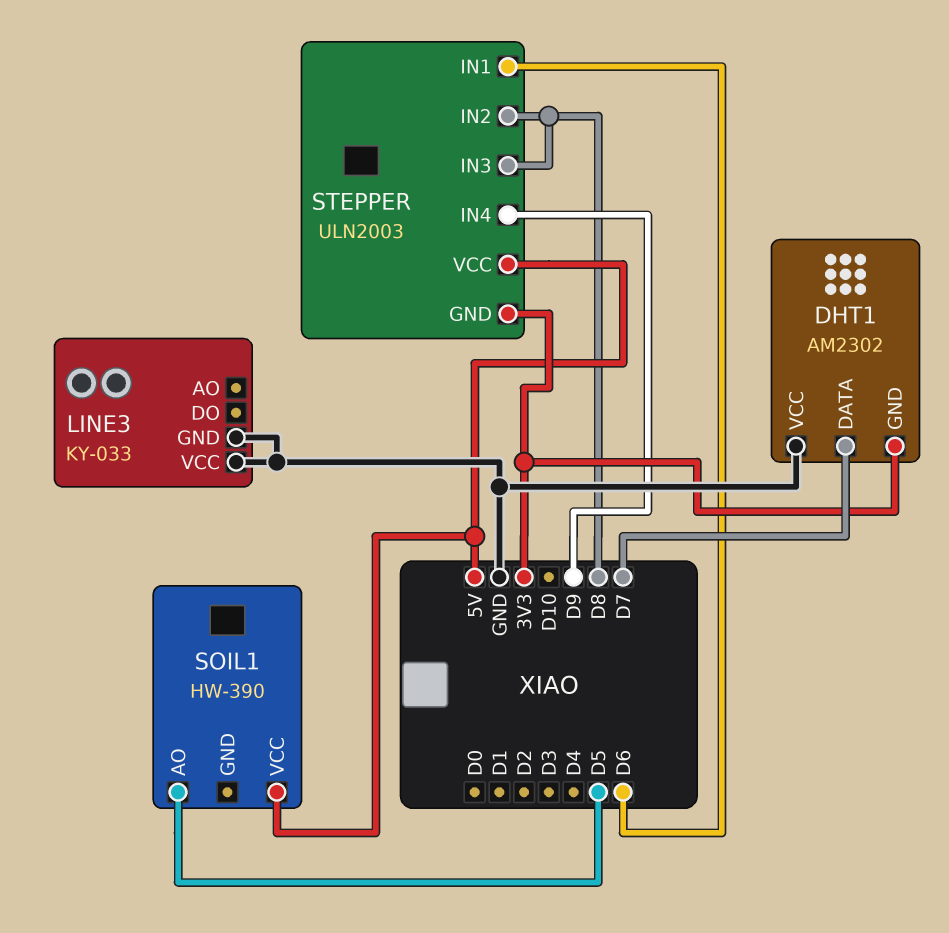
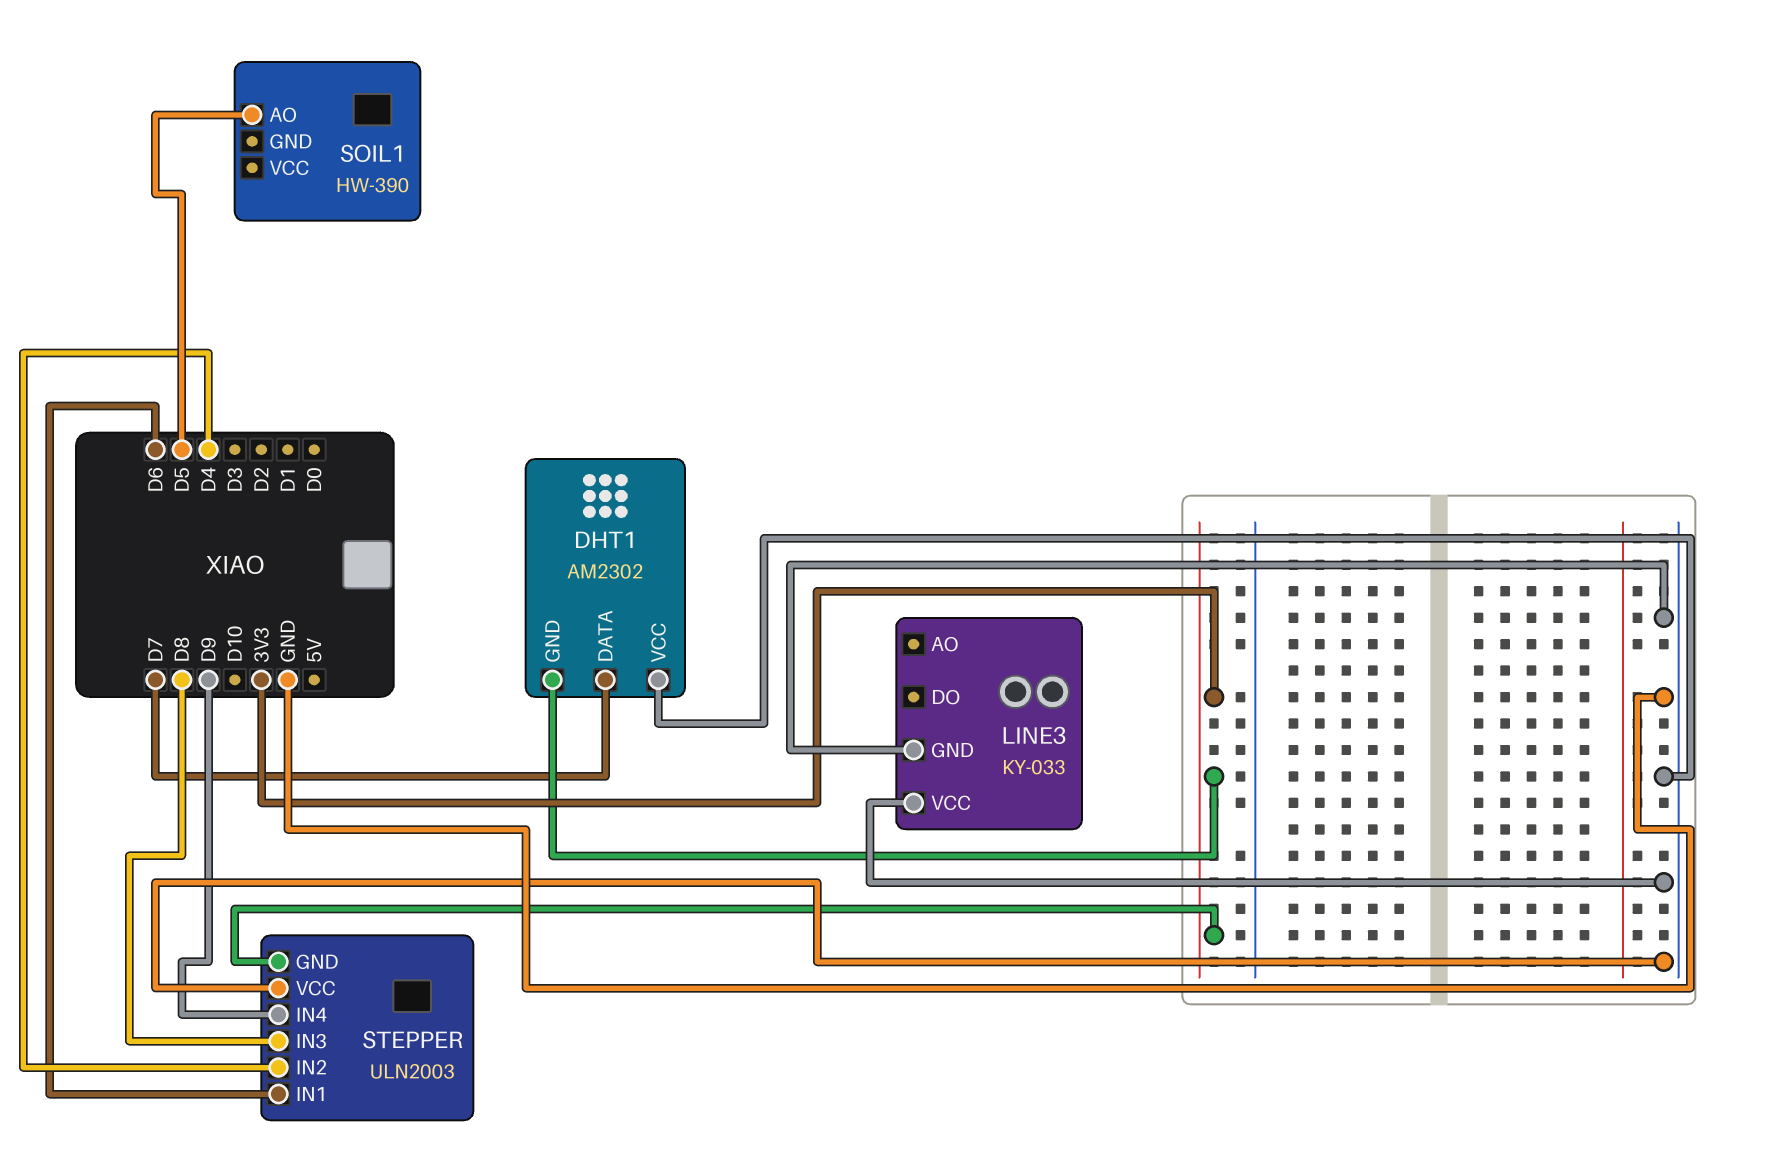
SOIL1 pin VCC: 5V -> none
STEPPER pin IN2: D8 -> D4
STEPPER pin VCC: 5V -> GND

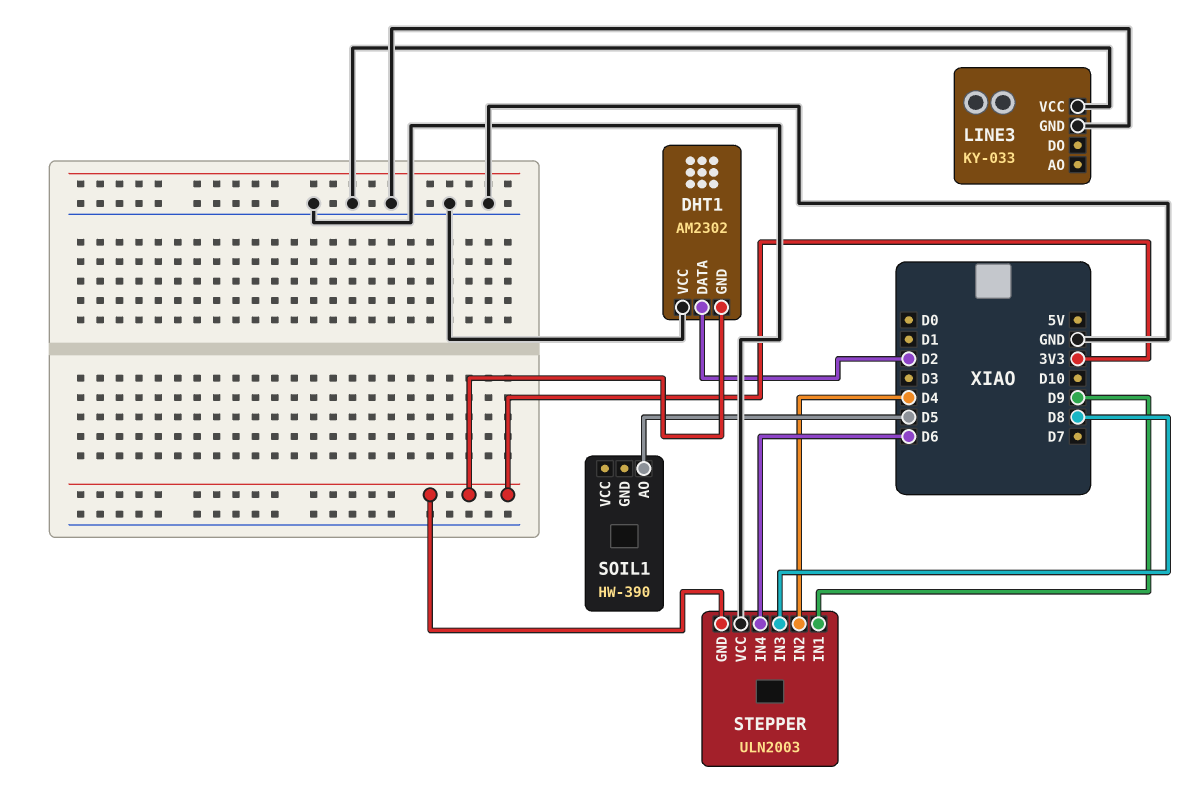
DHT1 pin DATA: D7 -> D2
STEPPER pin IN1: D6 -> D9
STEPPER pin IN4: D9 -> D6

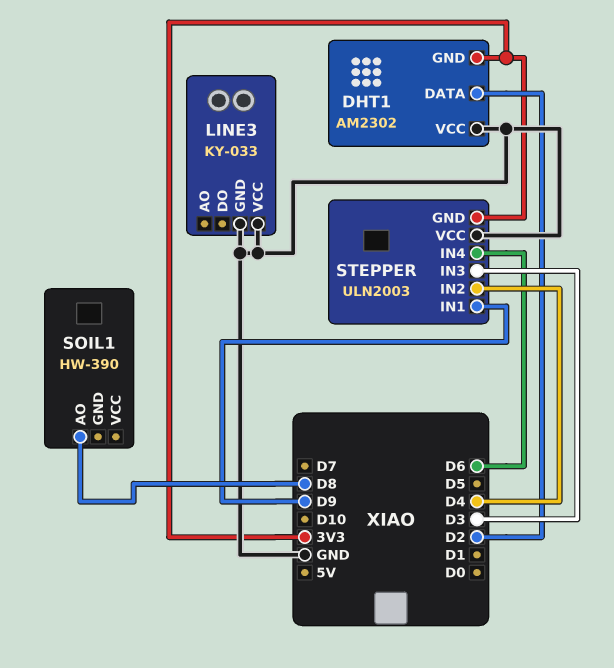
SOIL1 pin AO: D5 -> D8
STEPPER pin IN3: D8 -> D3

